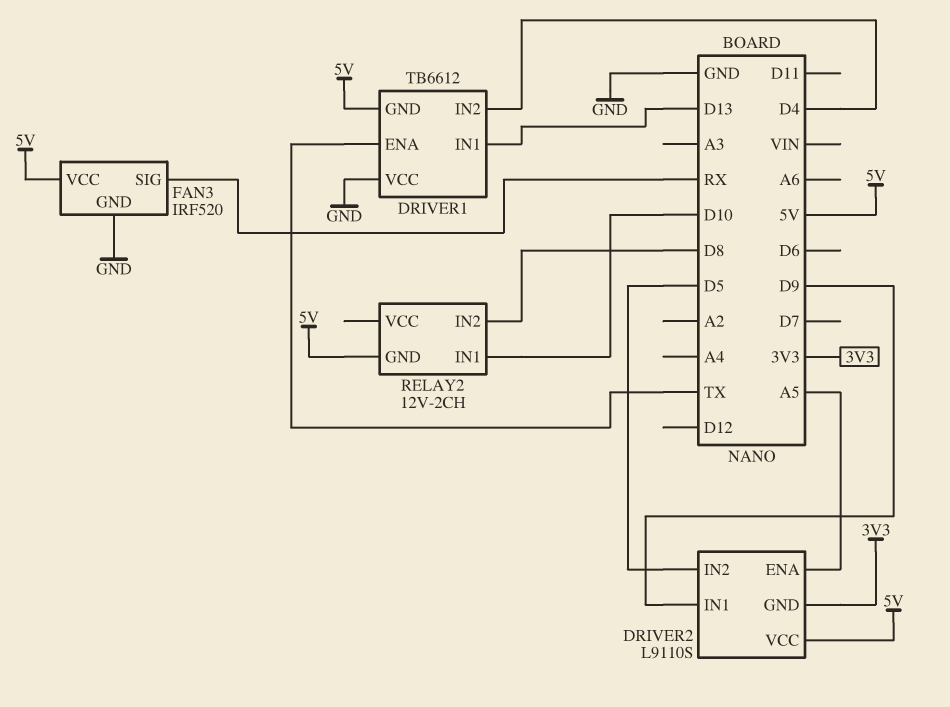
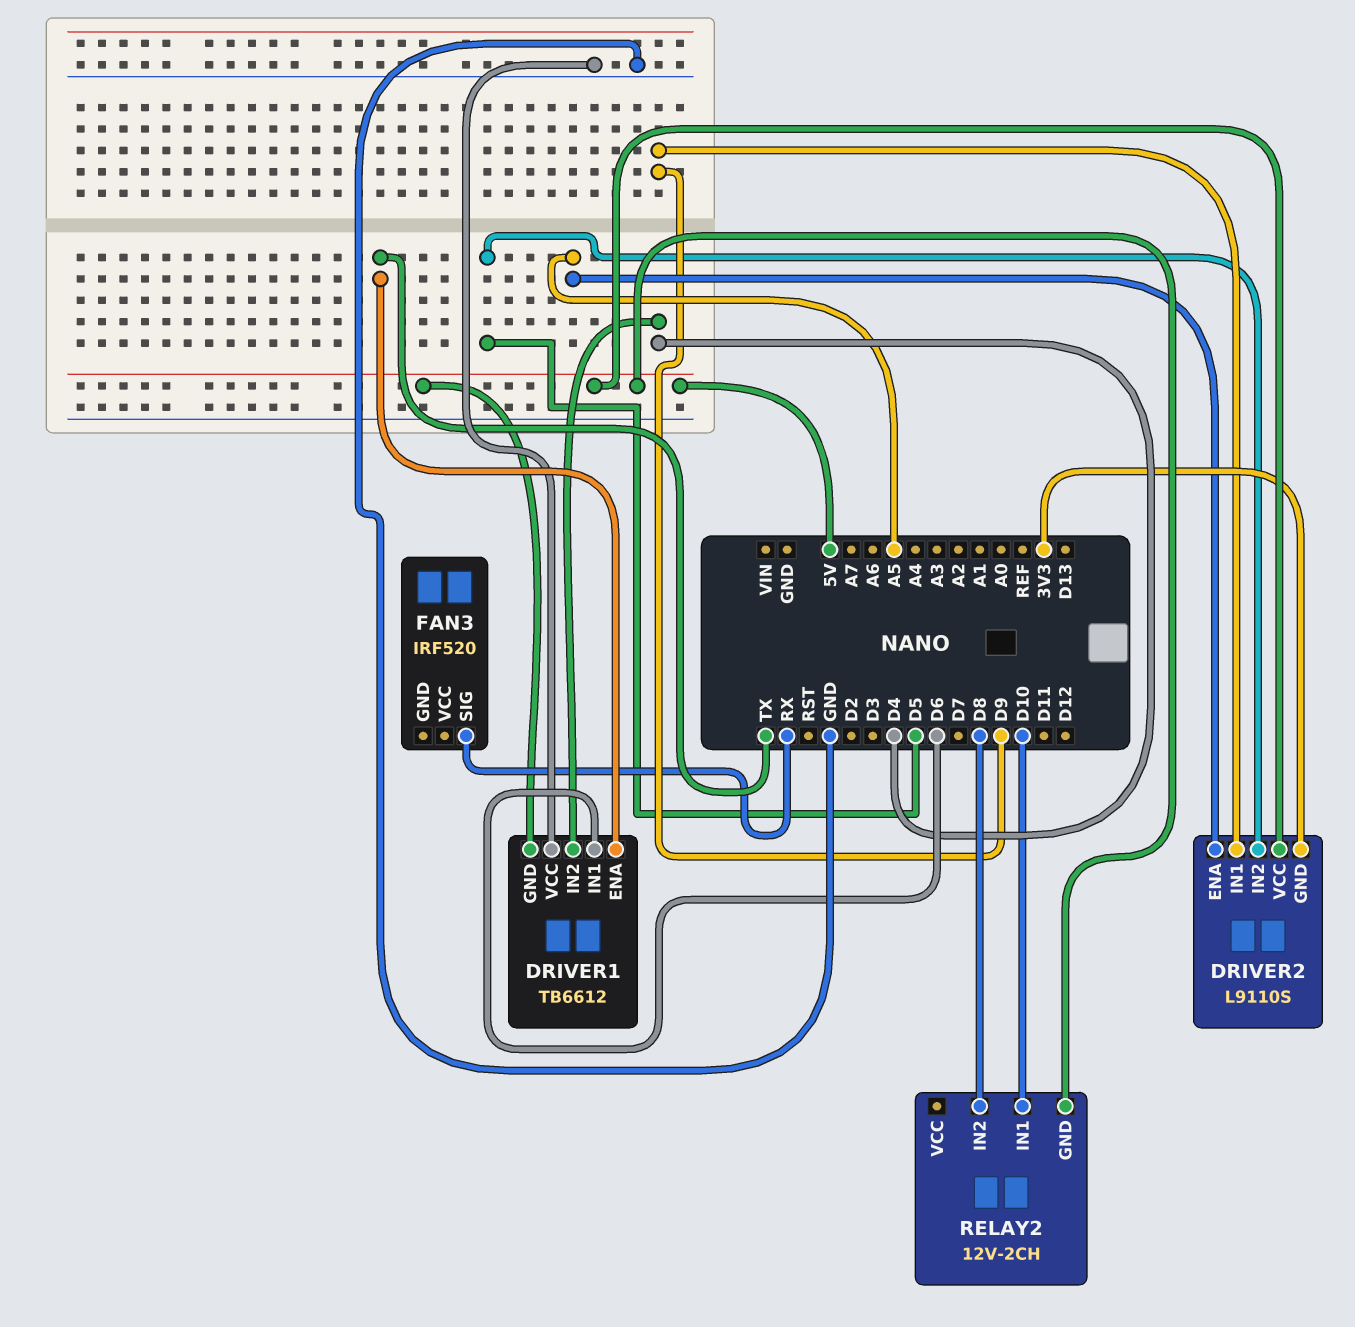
DRIVER1 pin IN1: D13 -> D6
FAN3 pin GND: GND -> none
FAN3 pin VCC: 5V -> none

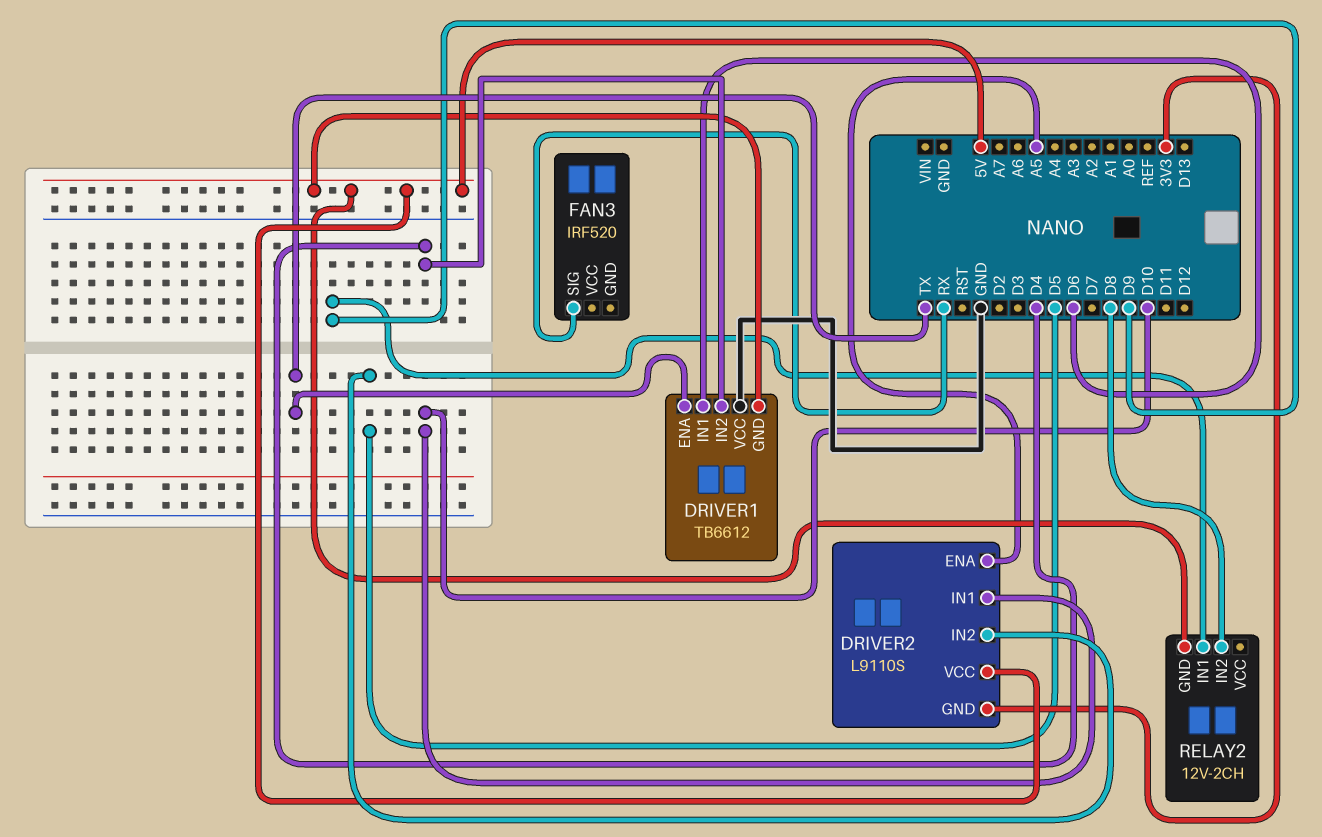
DRIVER2 pin IN1: D9 -> D10
RELAY2 pin IN1: D10 -> D9

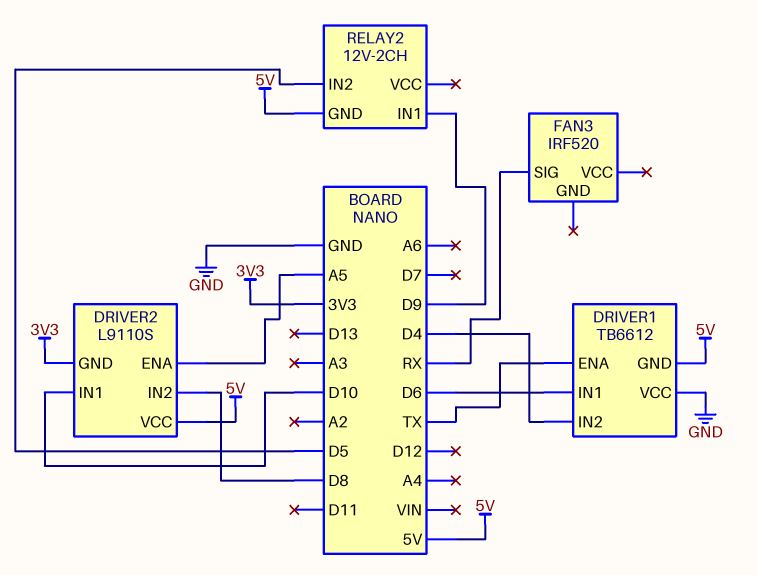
DRIVER2 pin IN2: D5 -> D8
RELAY2 pin IN2: D8 -> D5

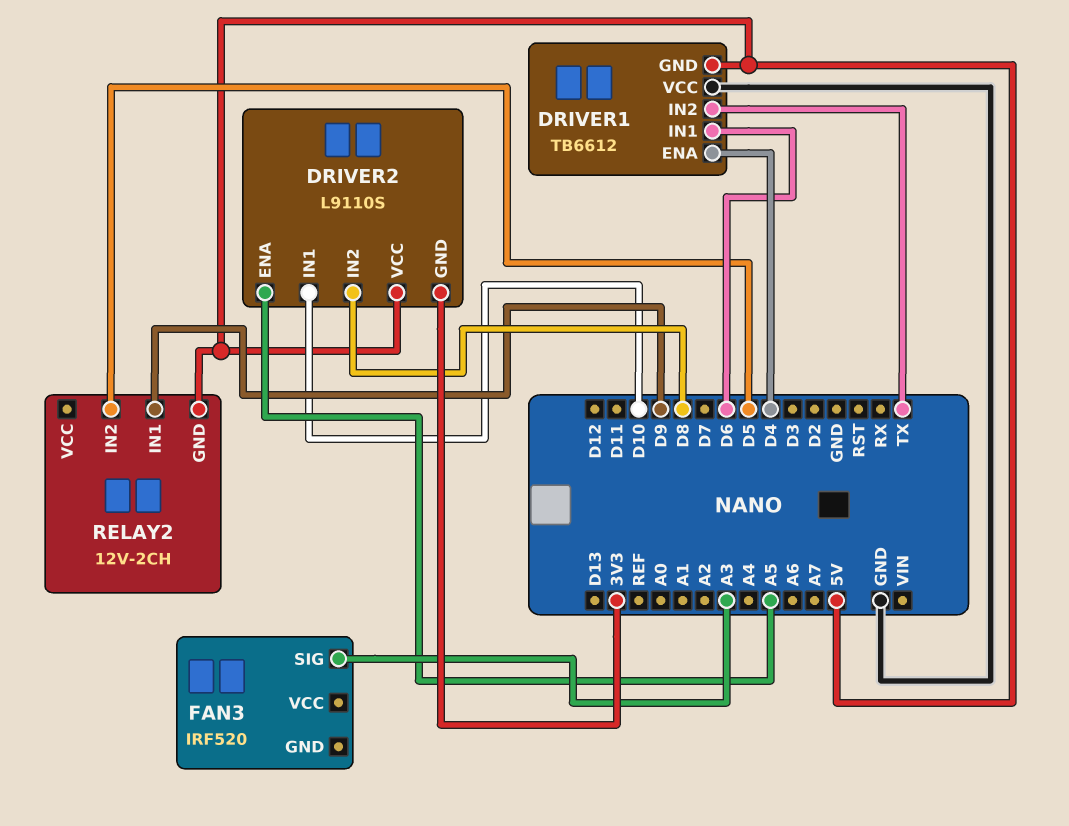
DRIVER1 pin ENA: TX -> D4
DRIVER1 pin IN2: D4 -> TX
FAN3 pin SIG: RX -> A3

